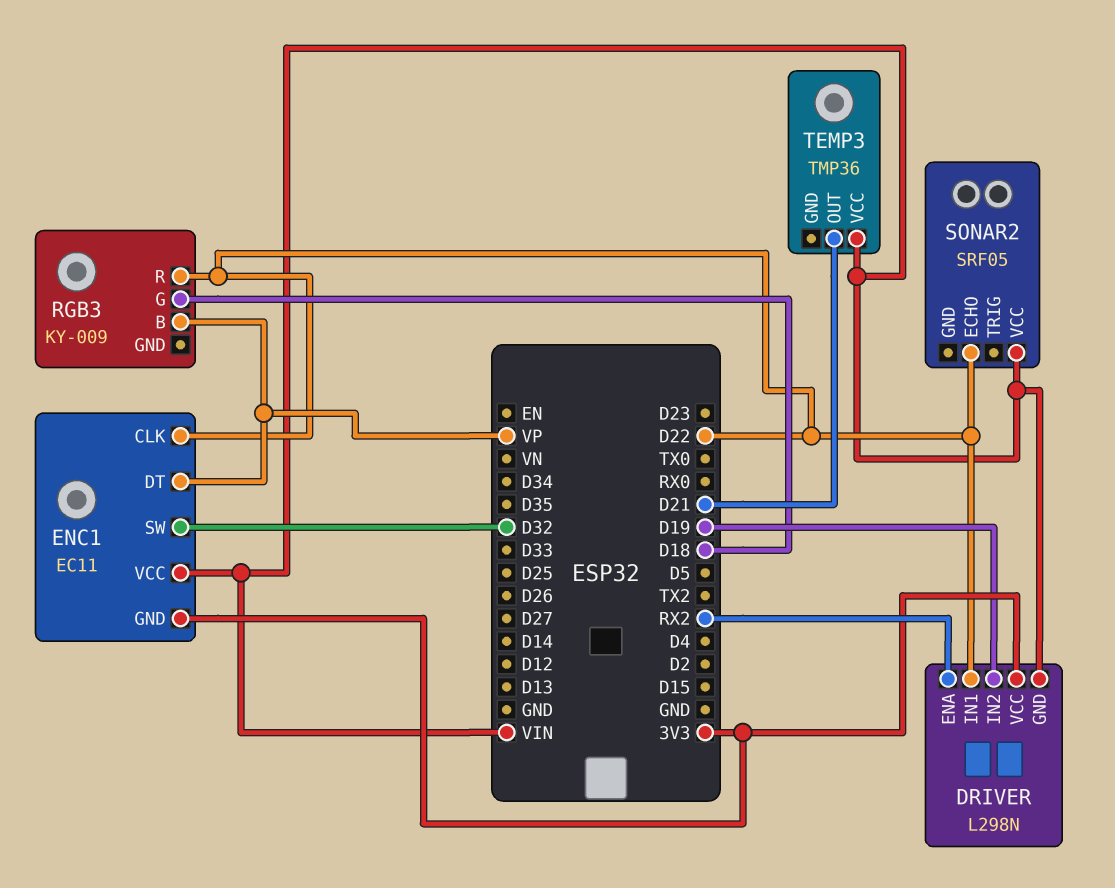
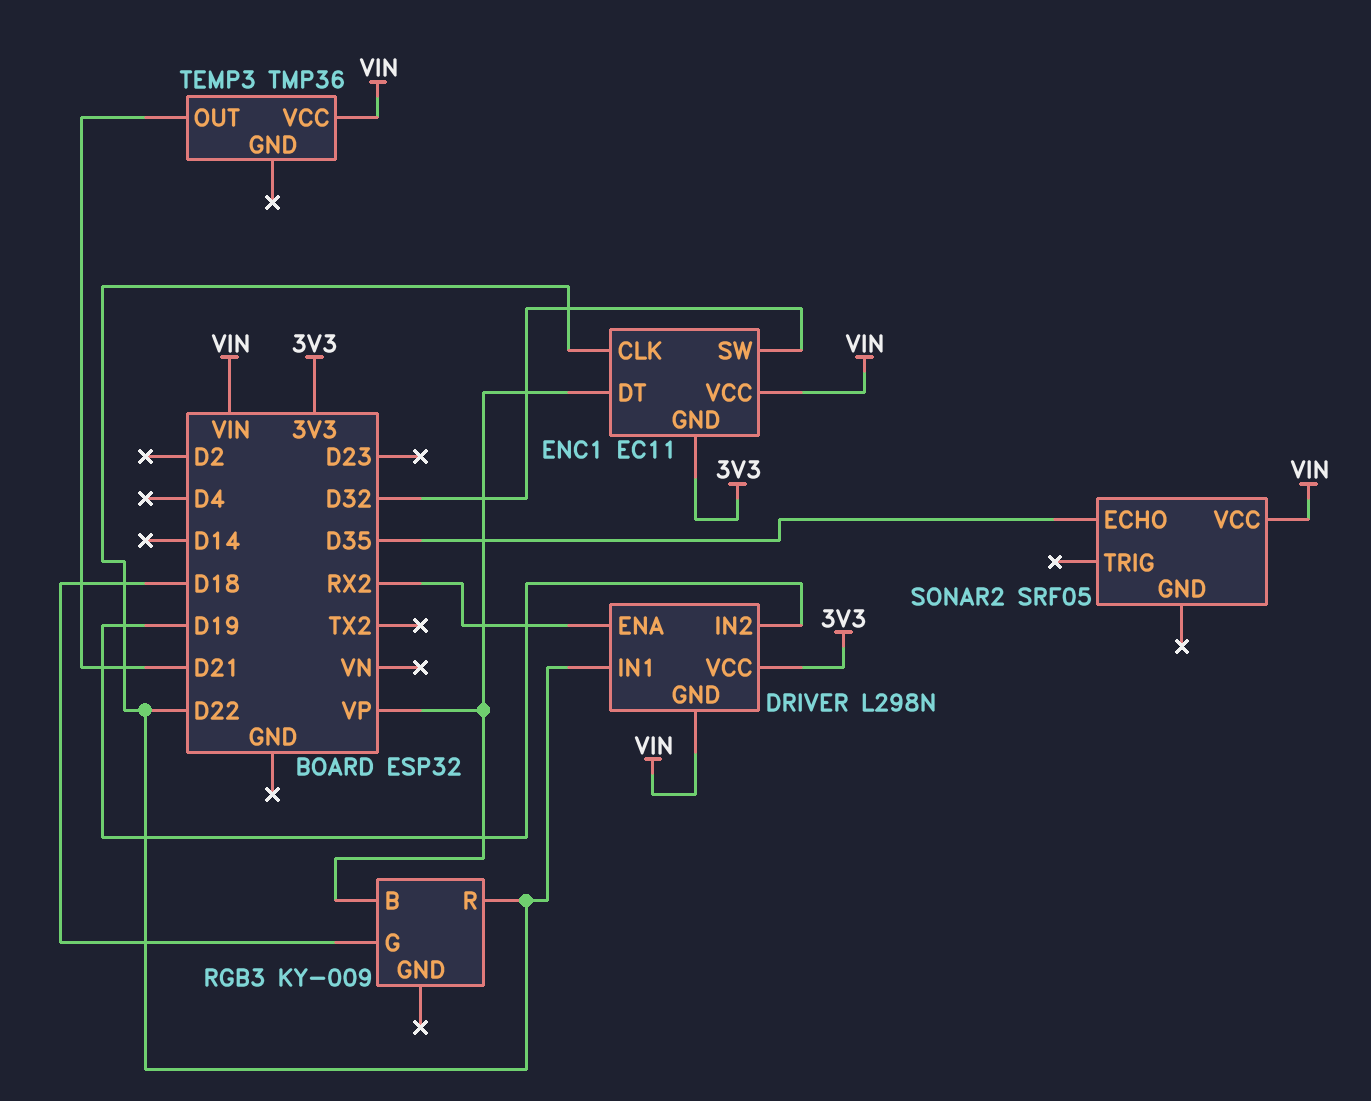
SONAR2 pin ECHO: D22 -> D35

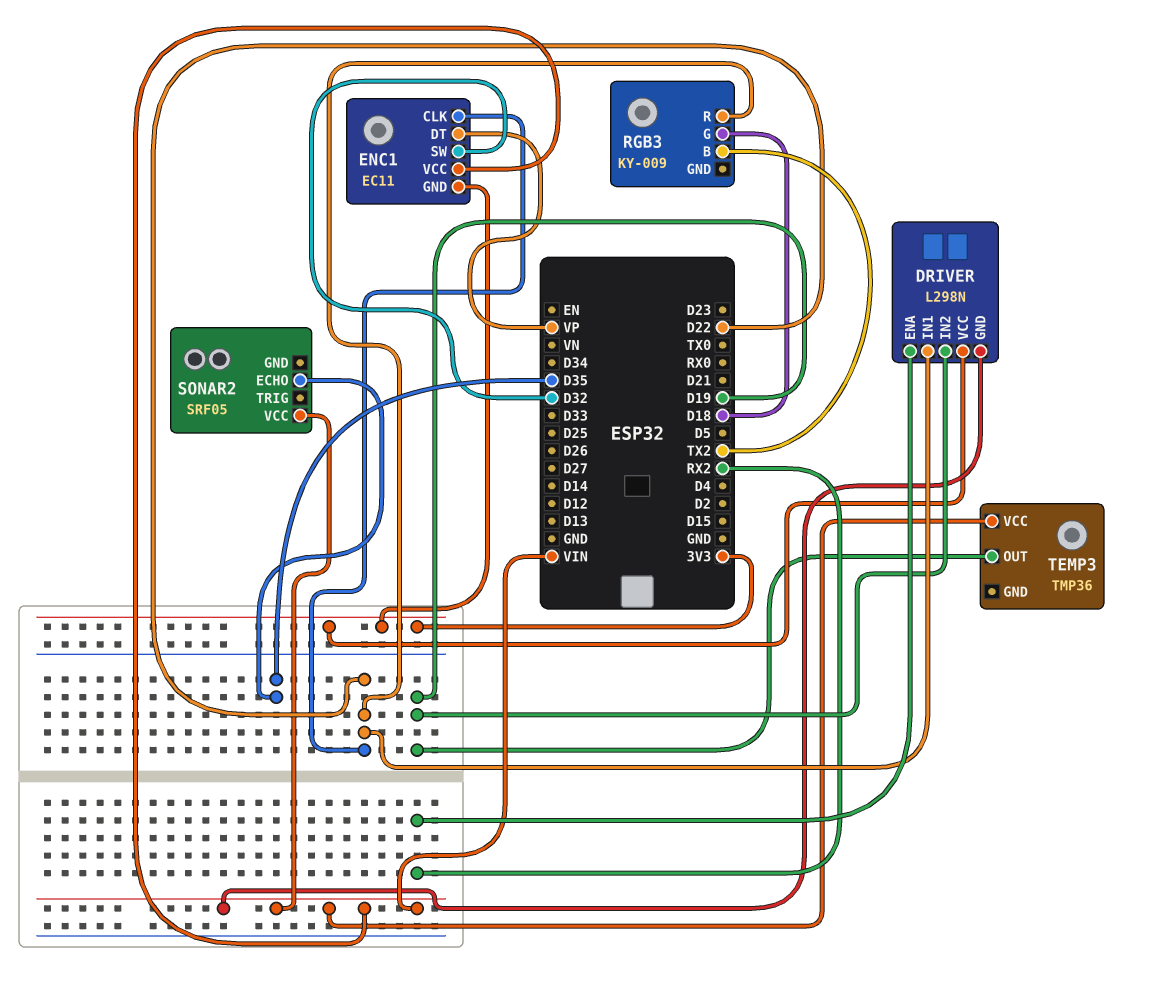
RGB3 pin B: VP -> TX2
TEMP3 pin OUT: D21 -> D19

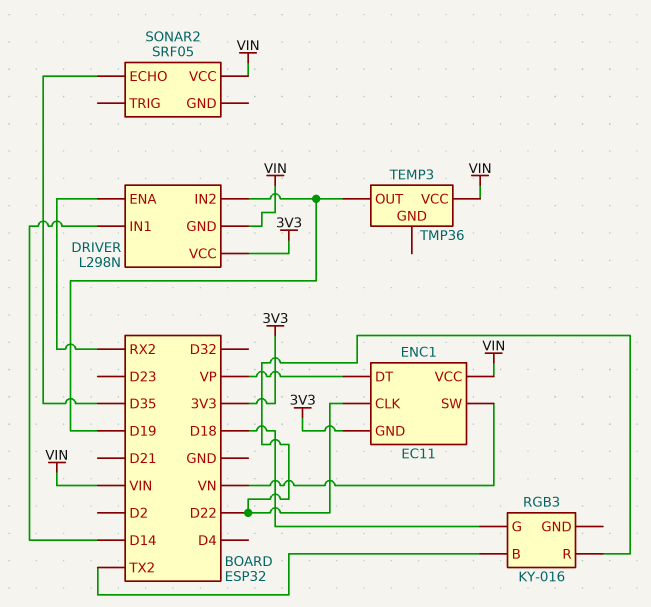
DRIVER pin IN1: D22 -> D14
ENC1 pin SW: D32 -> VN
RGB3: KY-009 -> KY-016

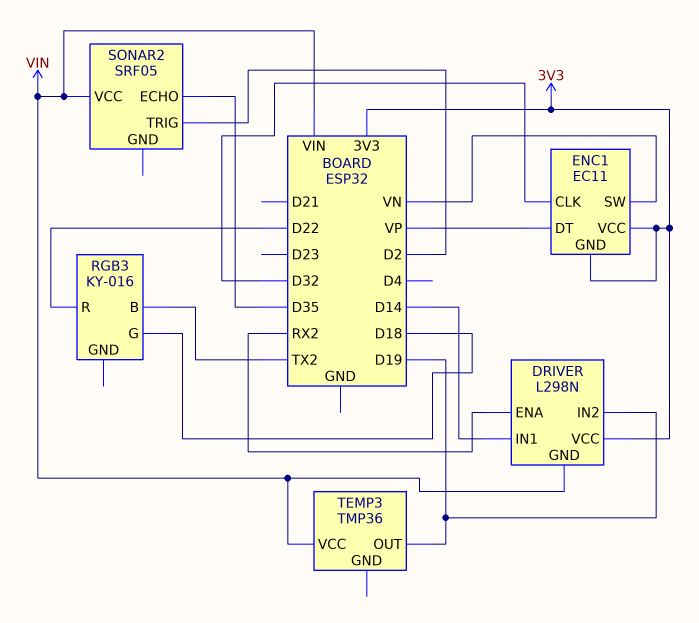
ENC1 pin CLK: D22 -> D32
ENC1 pin VCC: VIN -> 3V3
SONAR2 pin TRIG: none -> D2

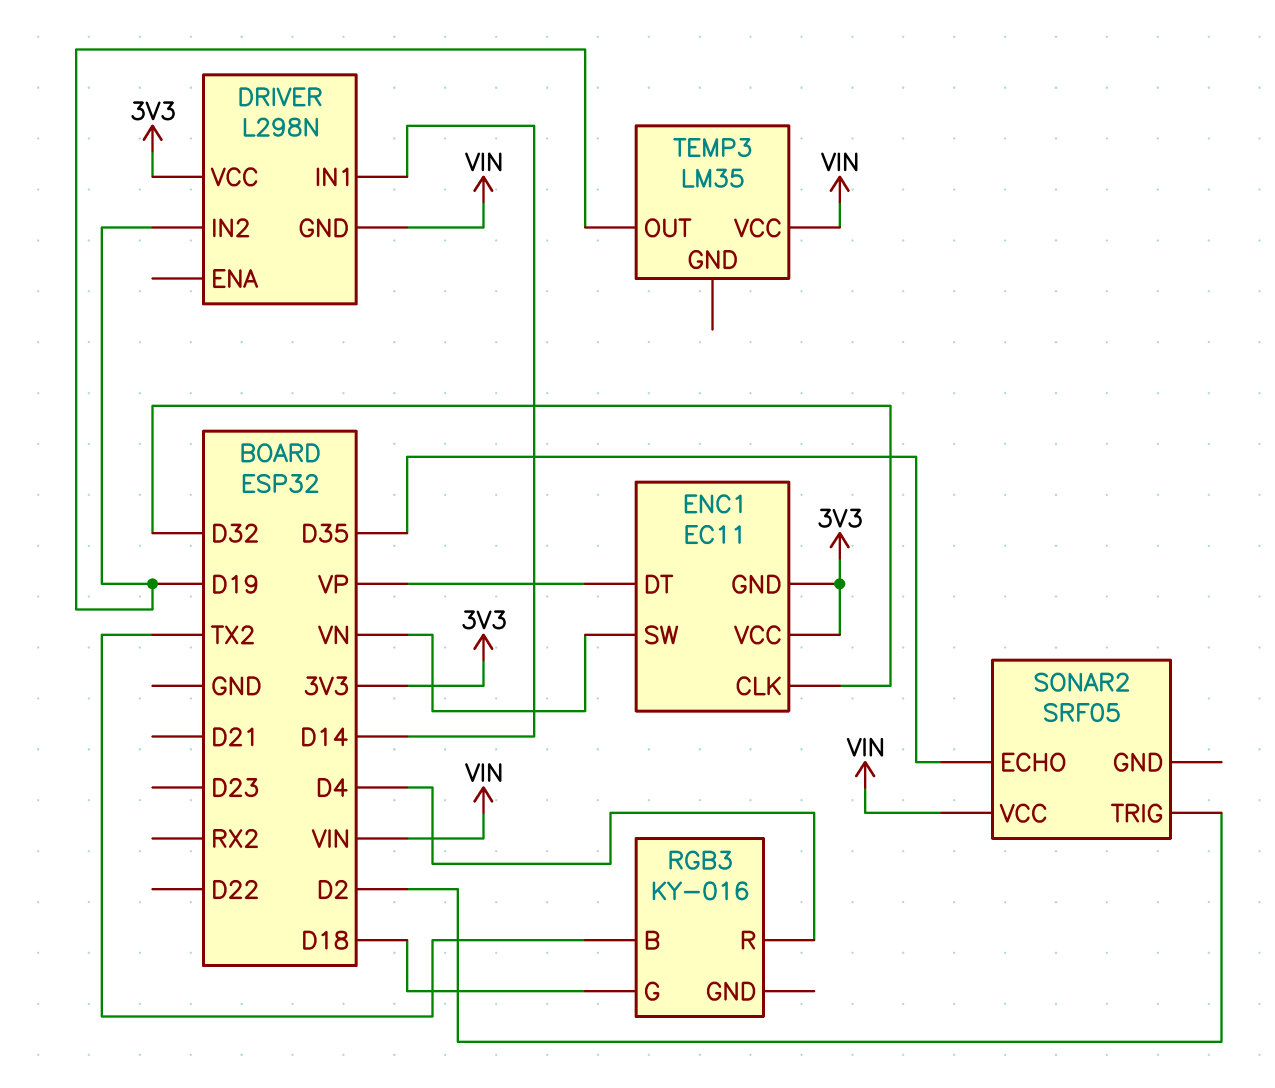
DRIVER pin ENA: RX2 -> none
RGB3 pin R: D22 -> D4
TEMP3: TMP36 -> LM35

